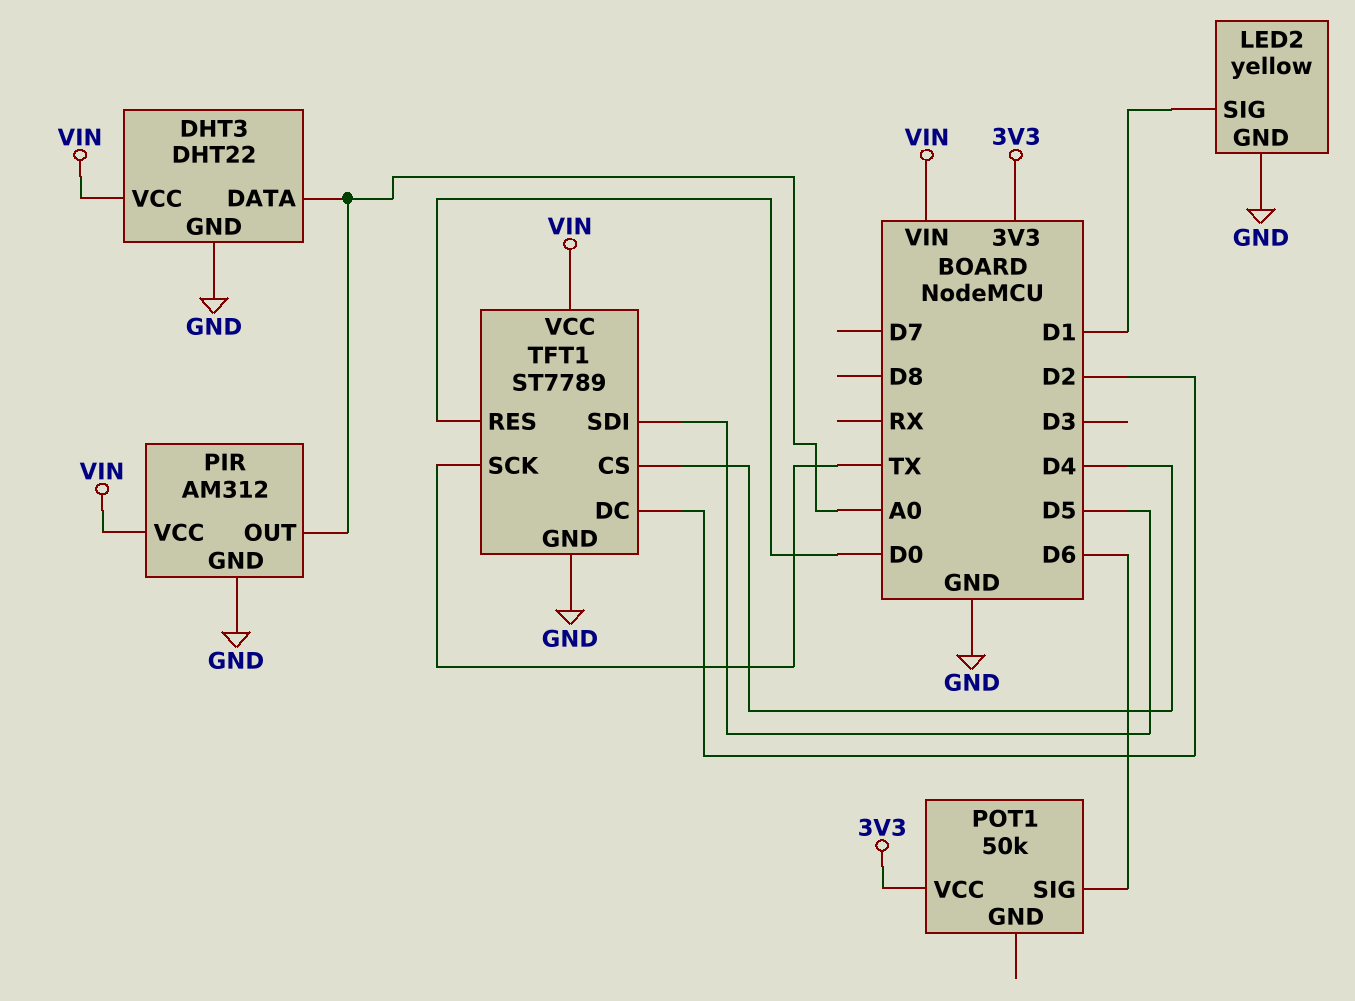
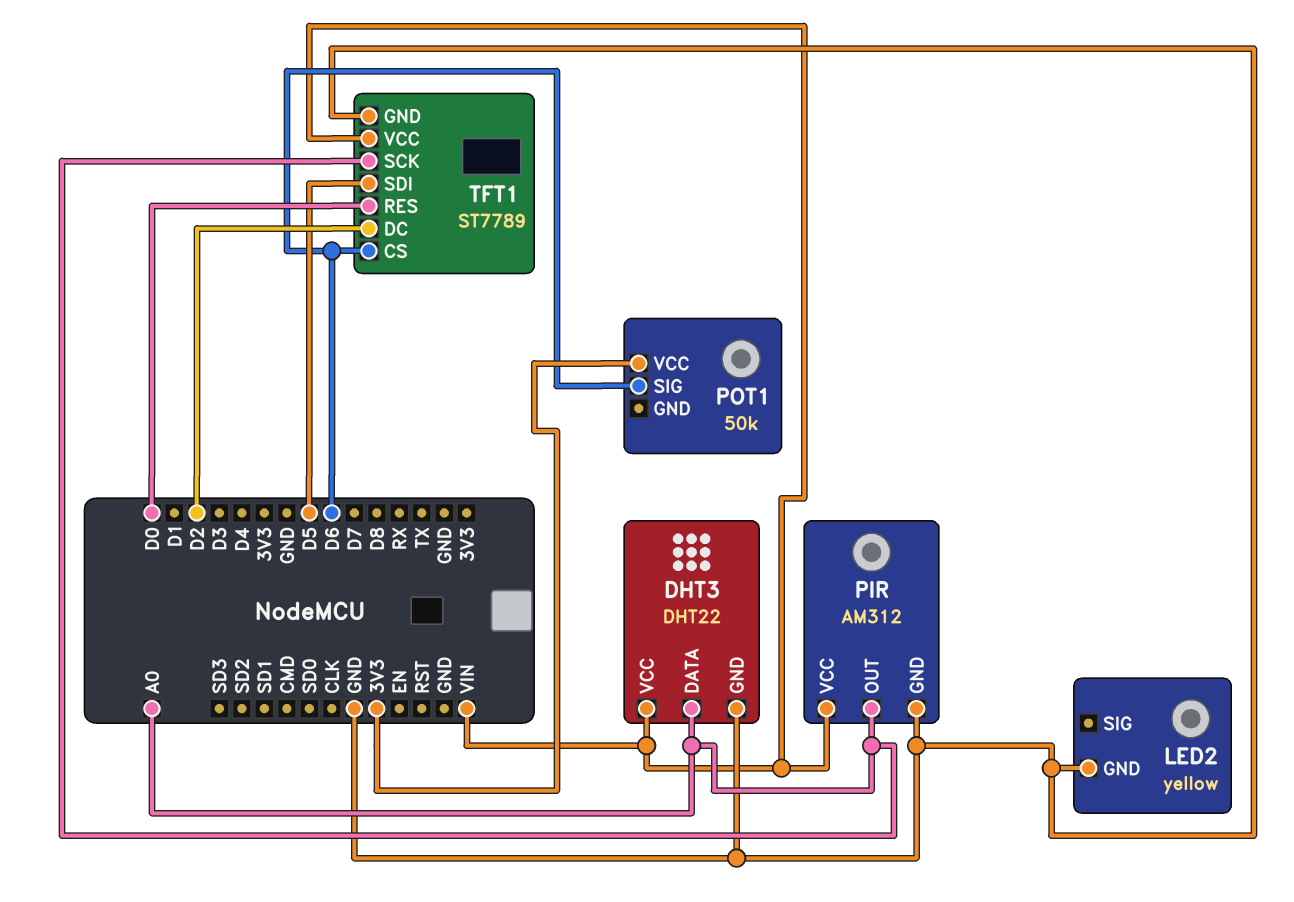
LED2 pin SIG: D1 -> none
TFT1 pin CS: D4 -> D6
TFT1 pin SCK: TX -> A0

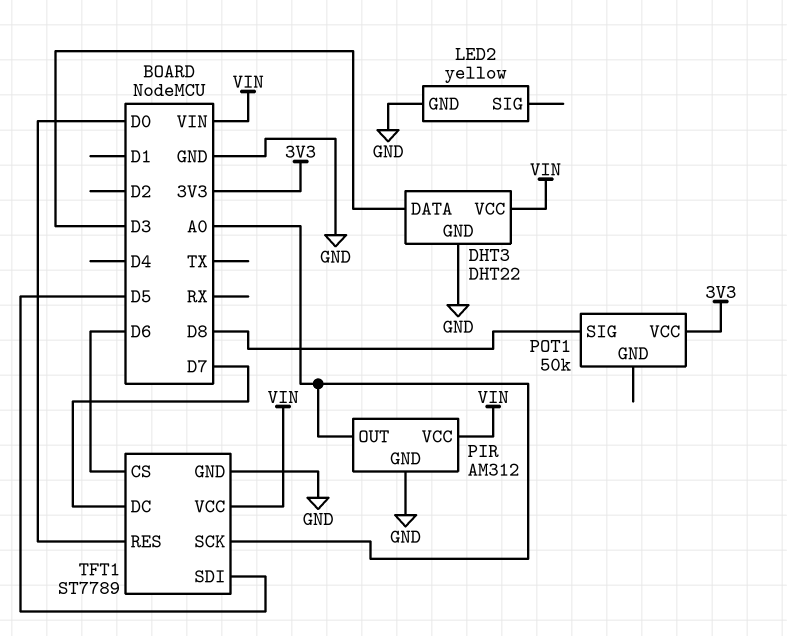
DHT3 pin DATA: A0 -> D3
POT1 pin SIG: D6 -> D8
TFT1 pin DC: D2 -> D7

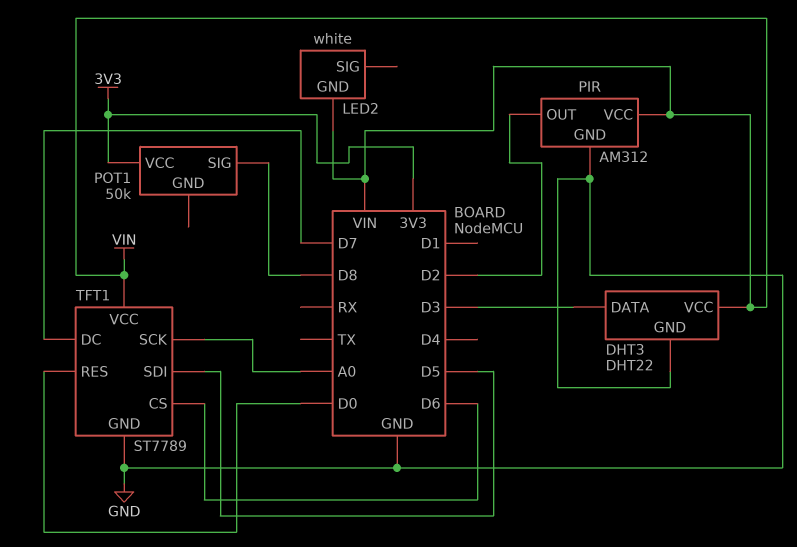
LED2: yellow -> white
LED2 pin GND: GND -> VIN
PIR pin OUT: A0 -> D2

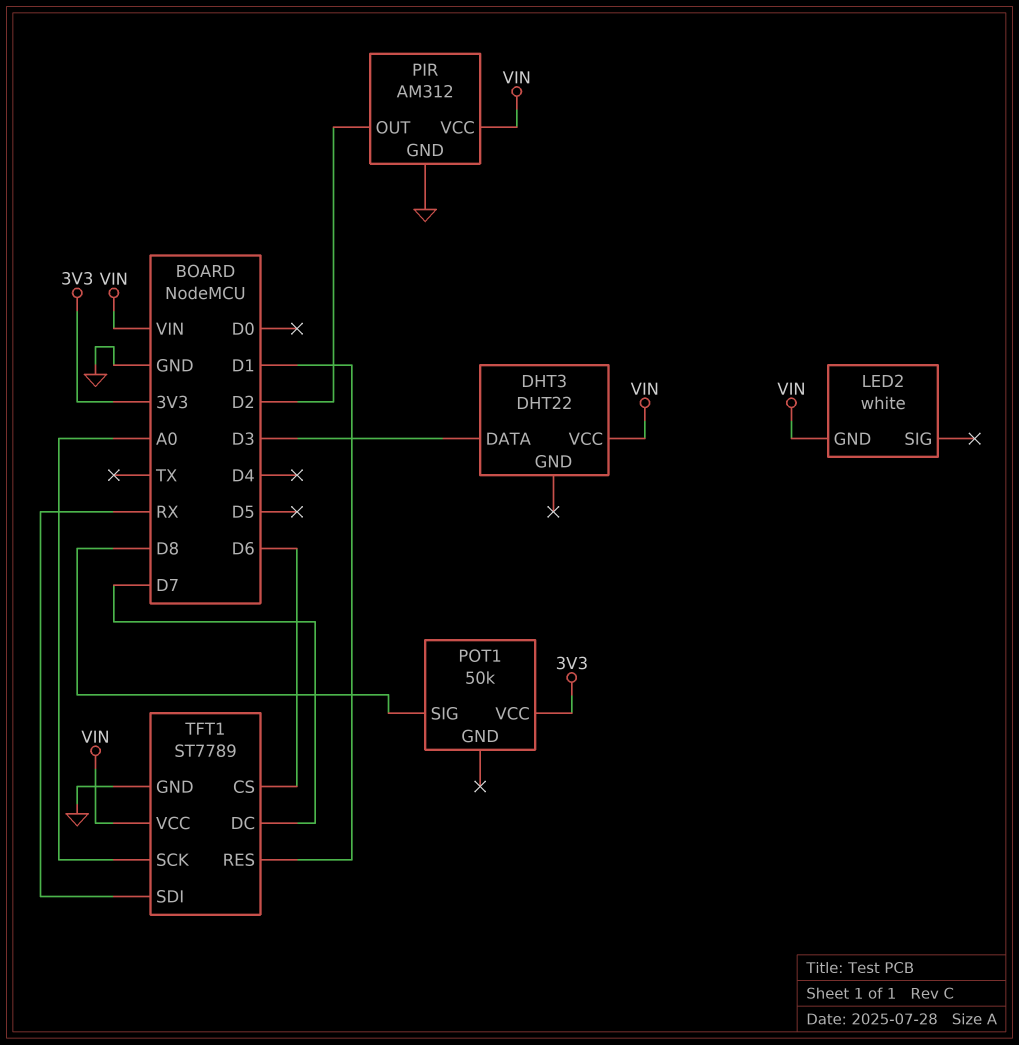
DHT3 pin GND: GND -> none
TFT1 pin RES: D0 -> D1
TFT1 pin SDI: D5 -> RX

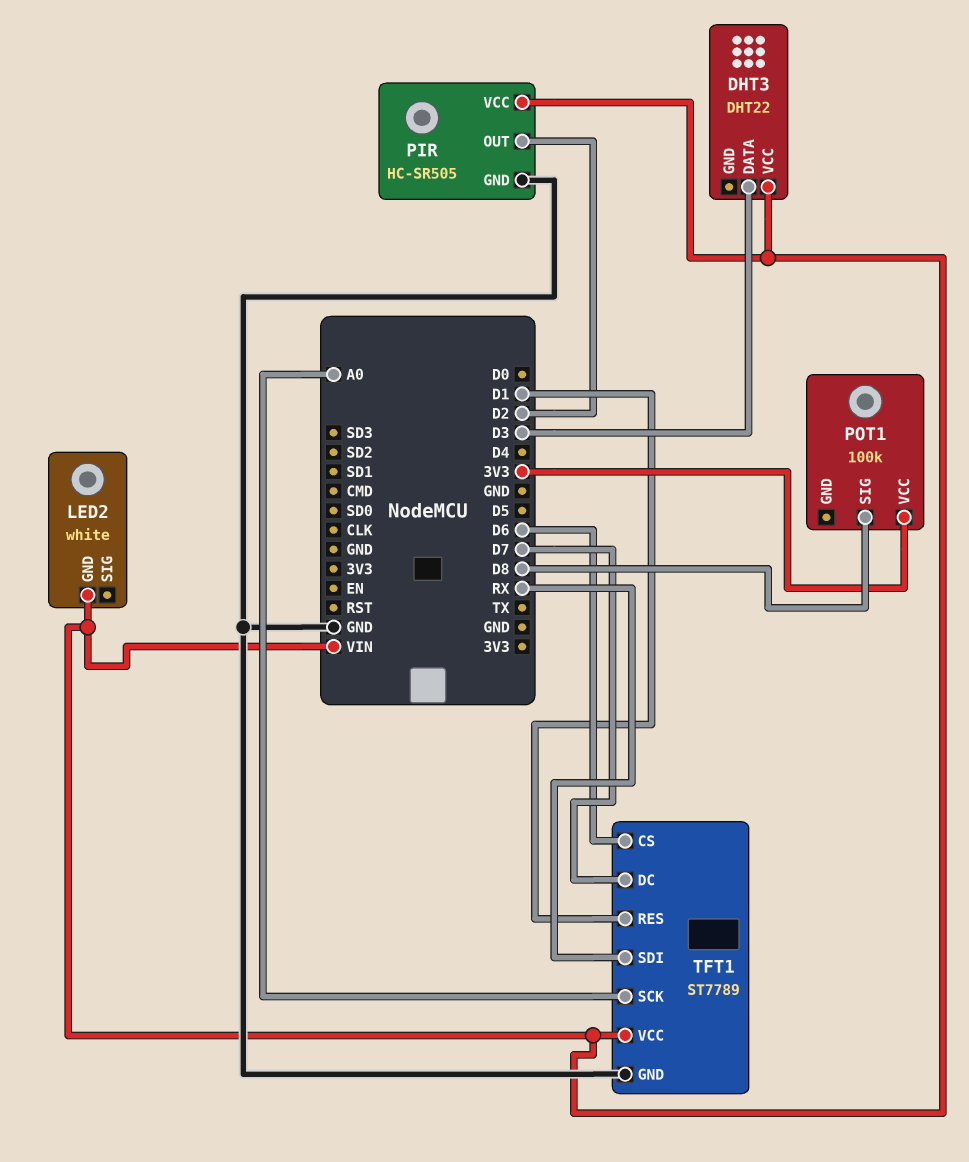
PIR: AM312 -> HC-SR505
POT1: 50k -> 100k

